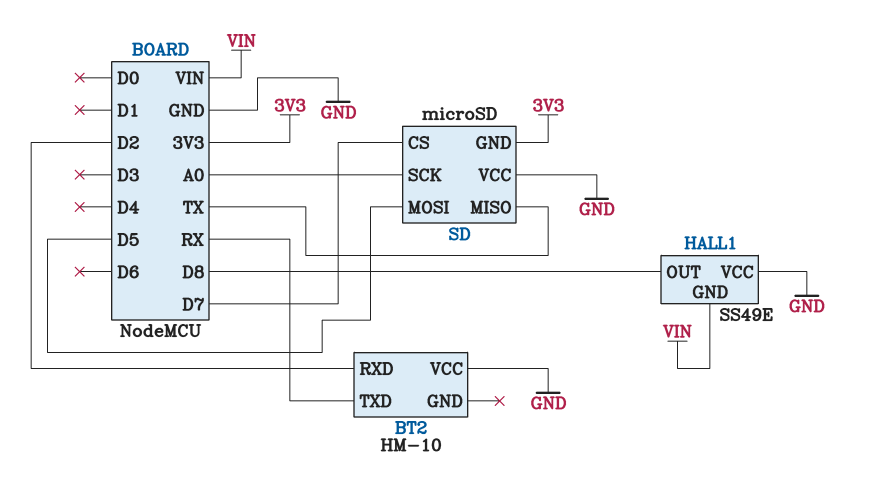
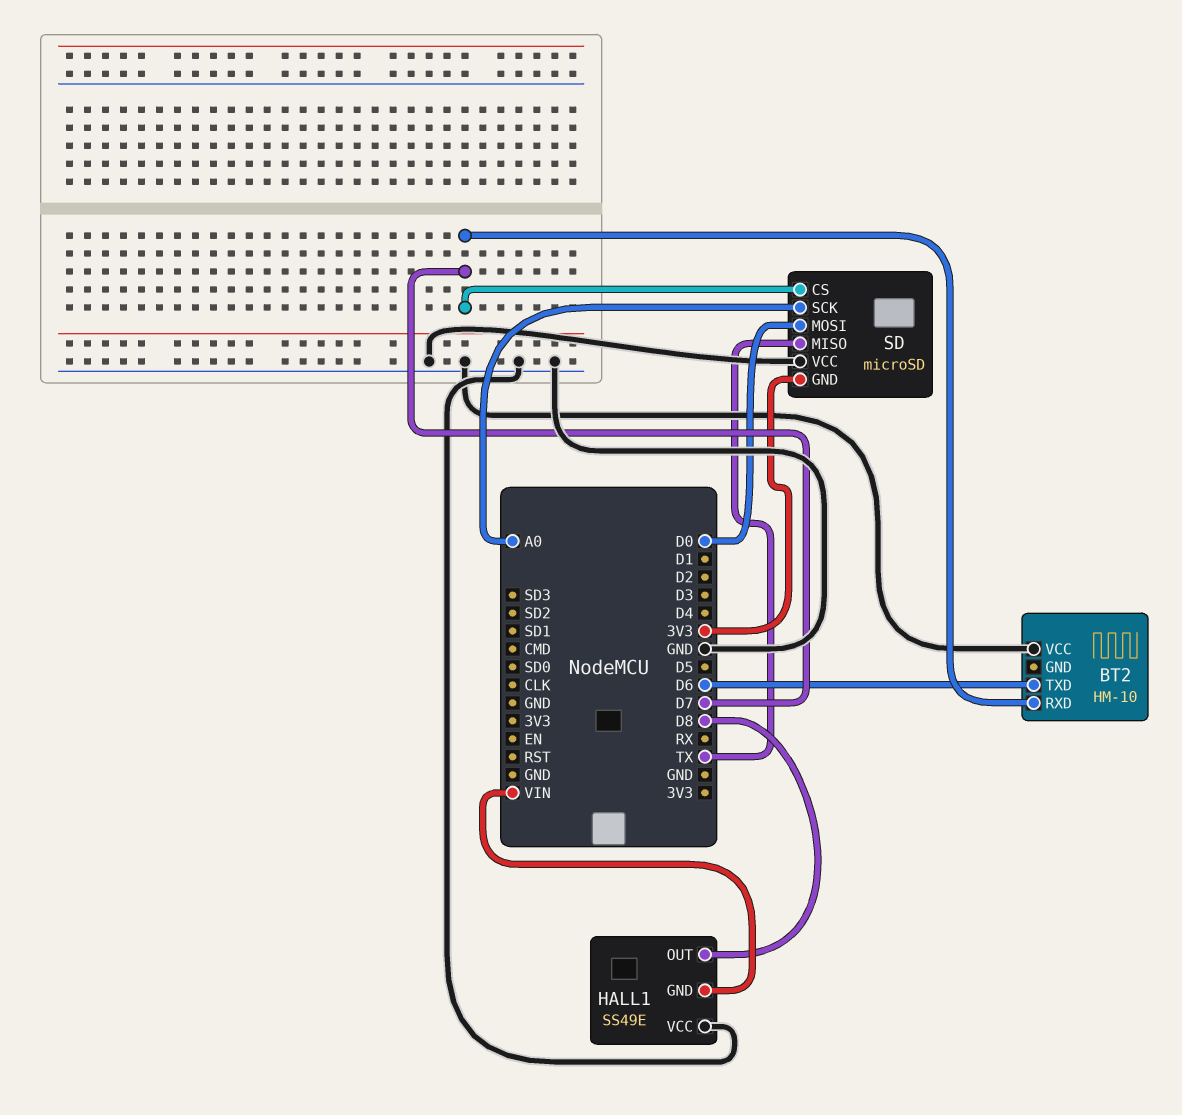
BT2 pin RXD: D2 -> D7
BT2 pin TXD: RX -> D6
SD pin MOSI: D5 -> D0

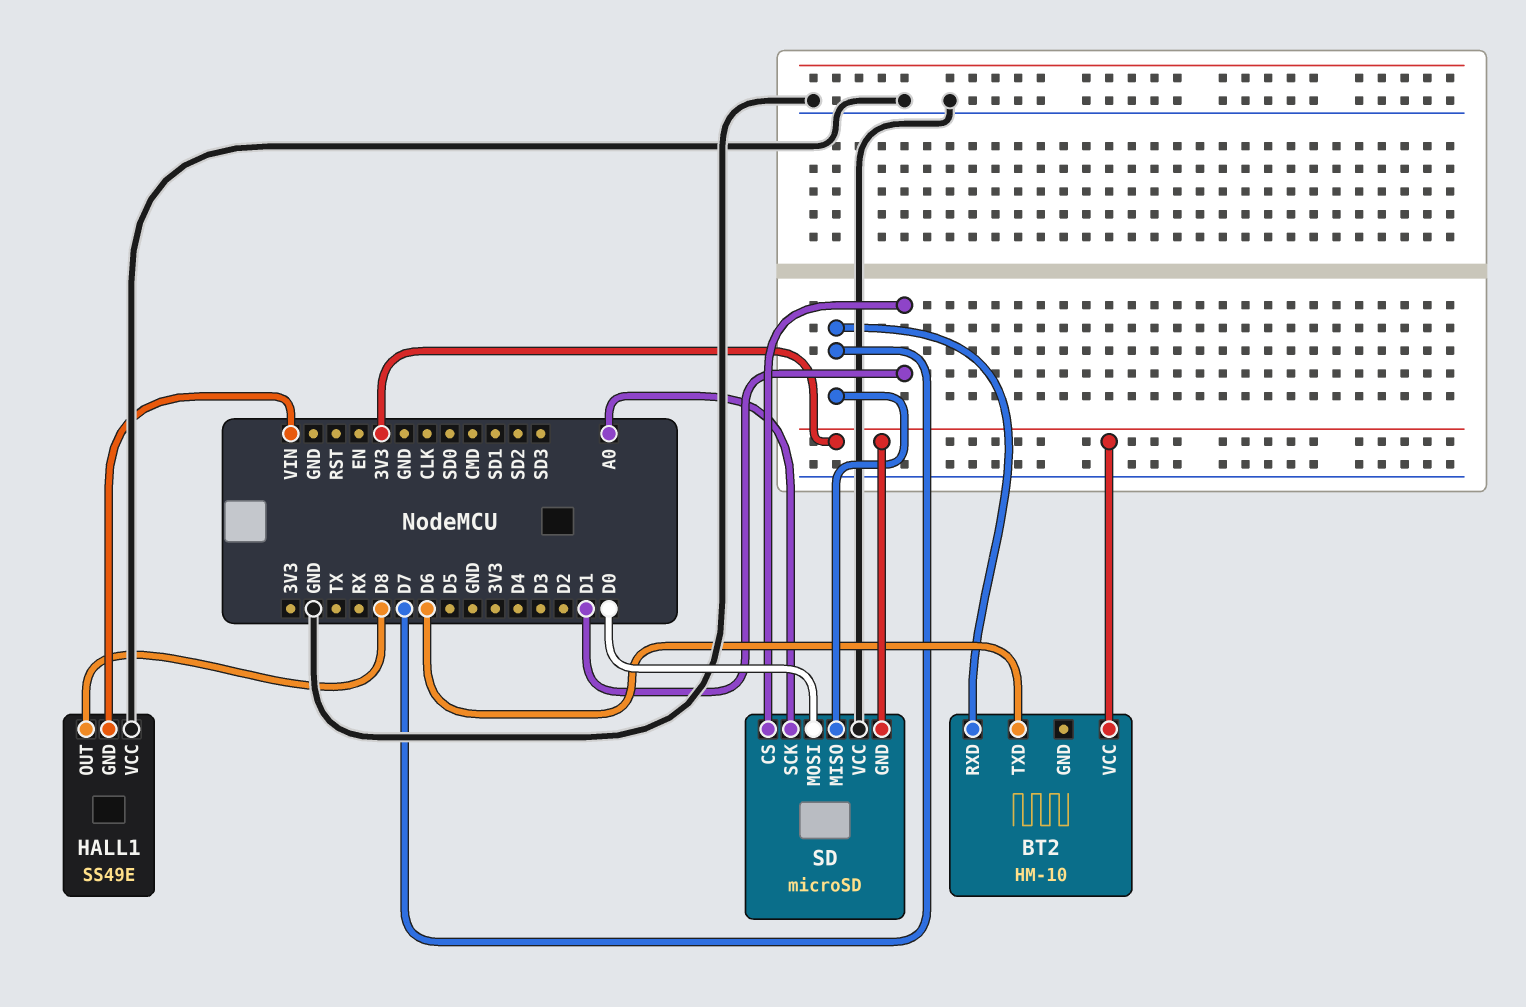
BT2 pin VCC: GND -> 3V3
SD pin CS: D7 -> D1
SD pin MISO: TX -> D7

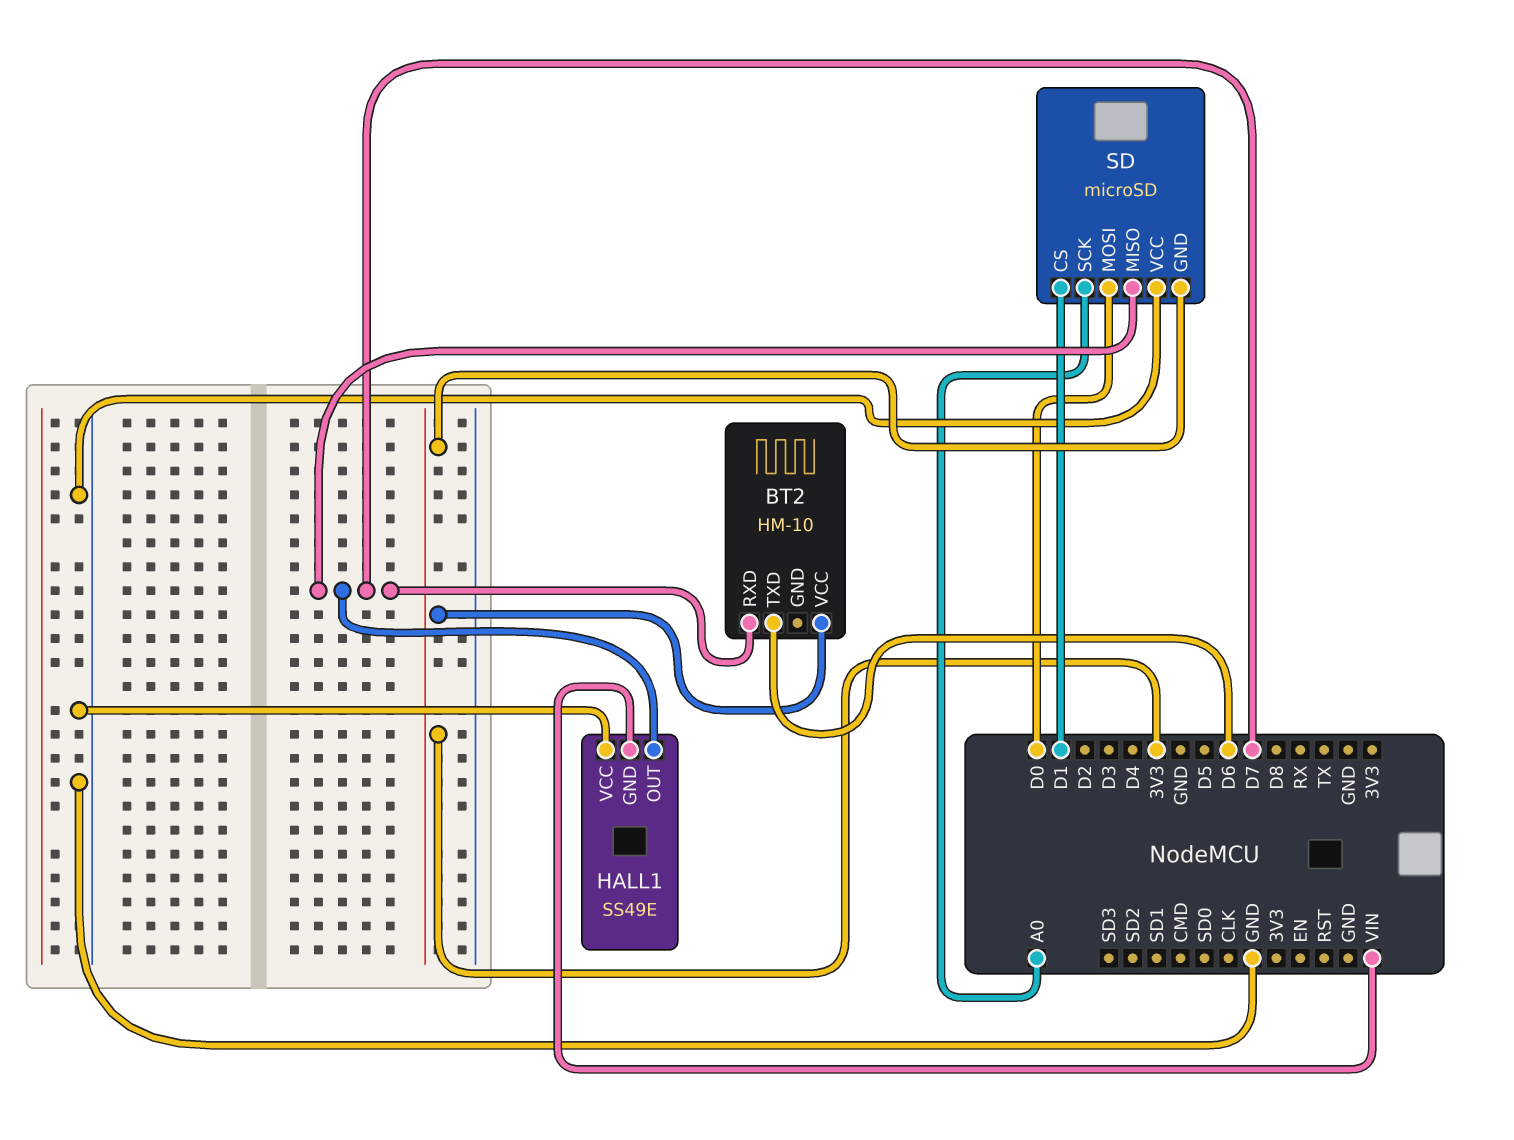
HALL1 pin OUT: D8 -> D7

